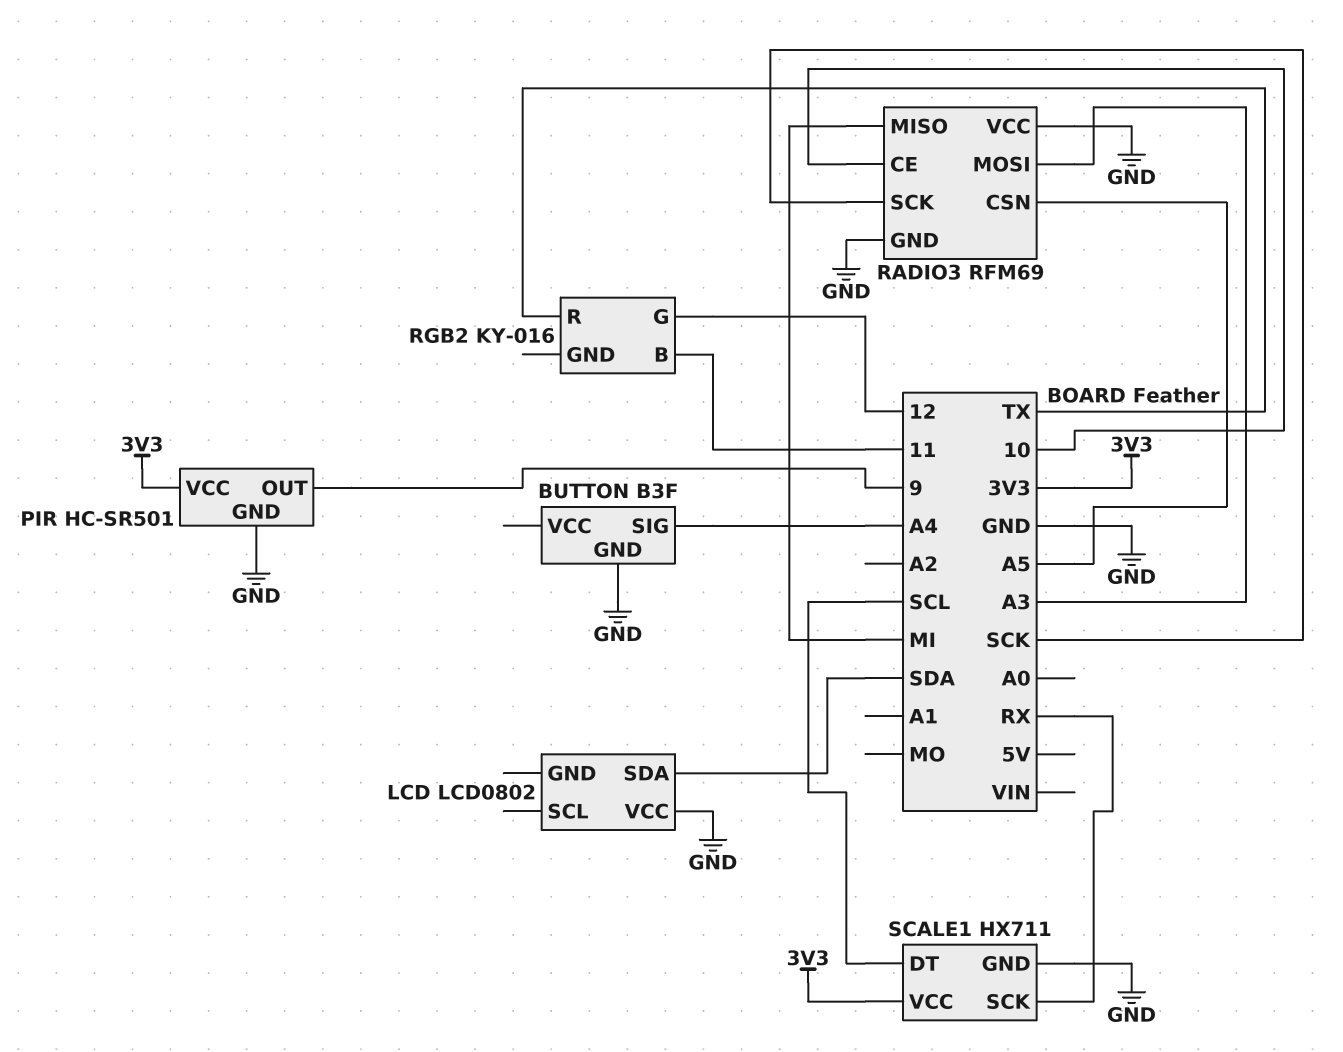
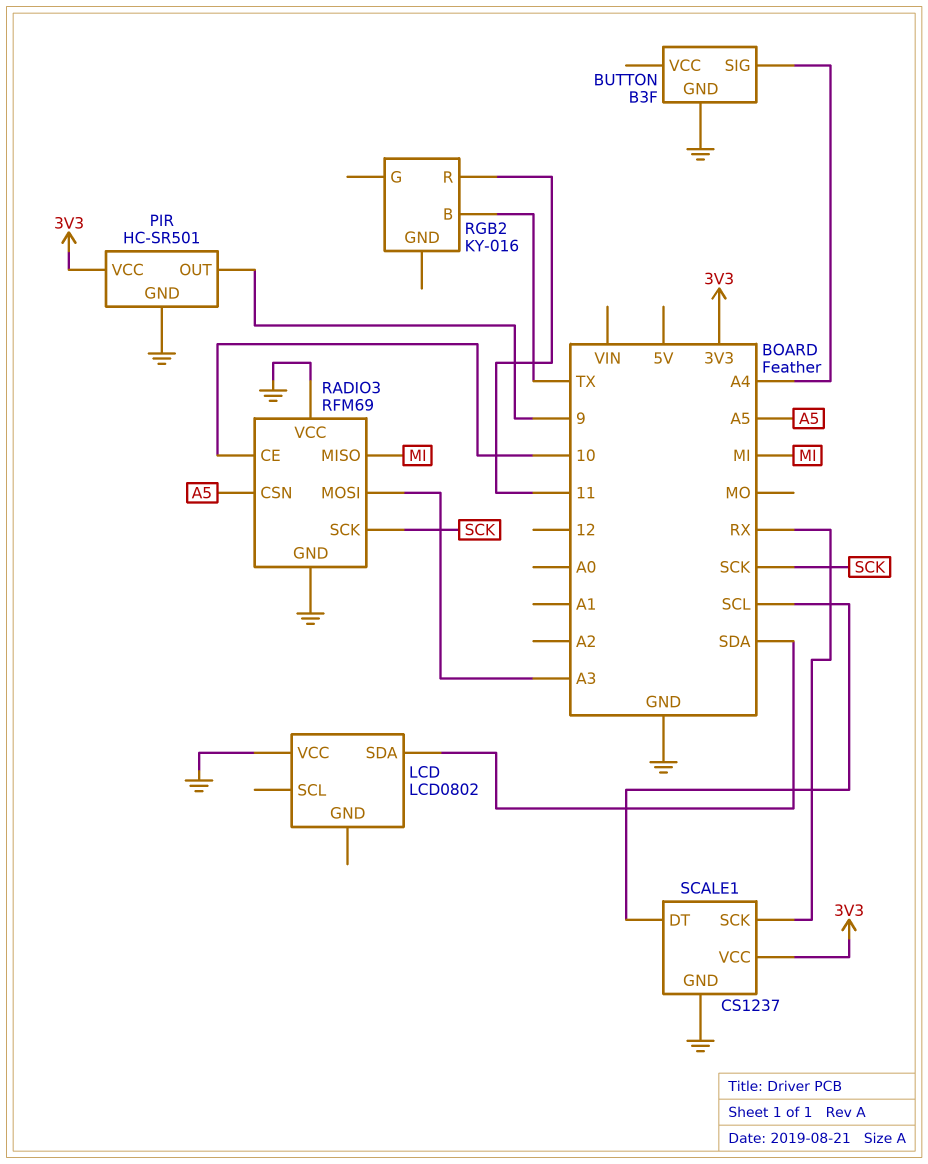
RGB2 pin B: 11 -> TX
RGB2 pin G: 12 -> none
RGB2 pin R: TX -> 11
SCALE1: HX711 -> CS1237

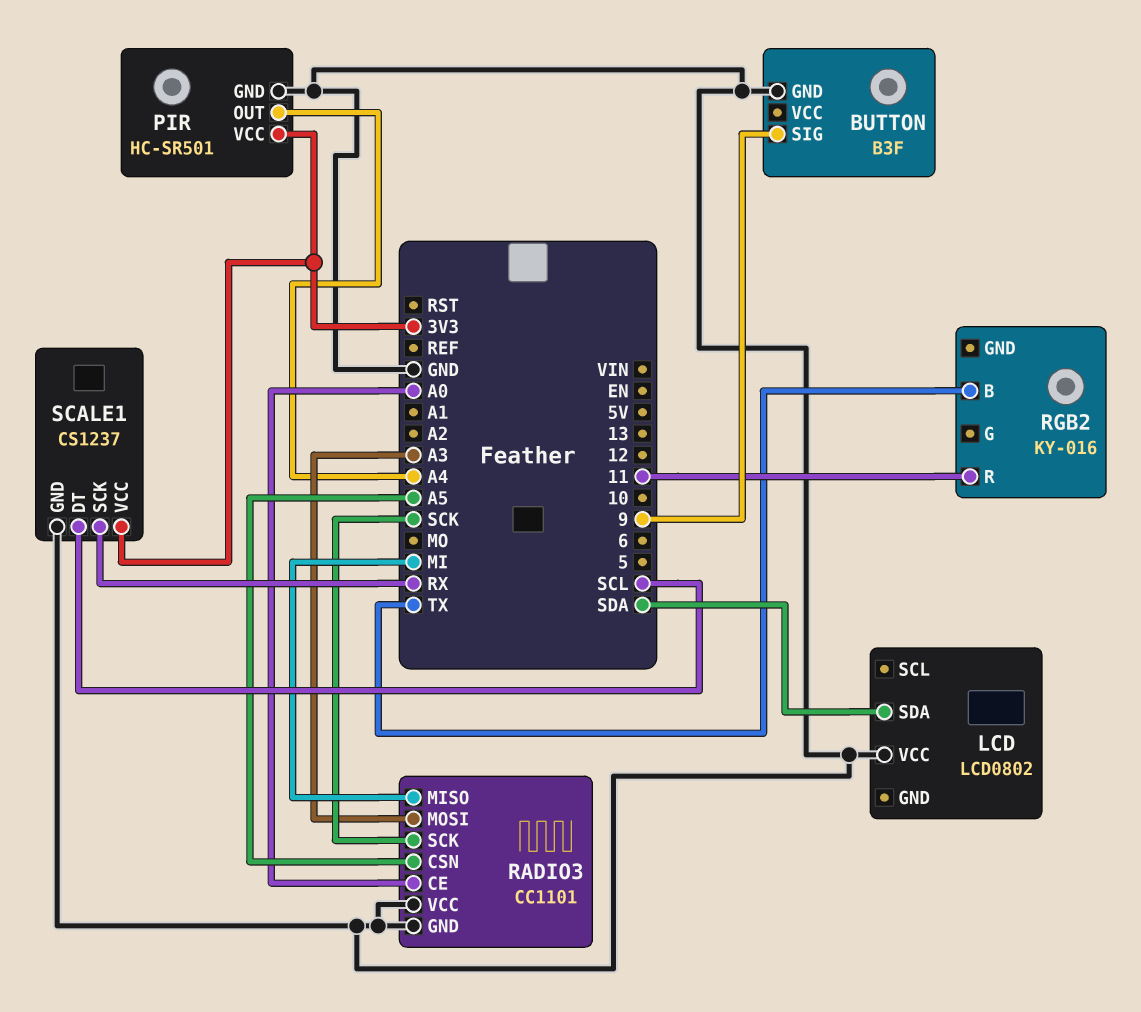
BUTTON pin SIG: A4 -> 9
PIR pin OUT: 9 -> A4
RADIO3: RFM69 -> CC1101
RADIO3 pin CE: 10 -> A0

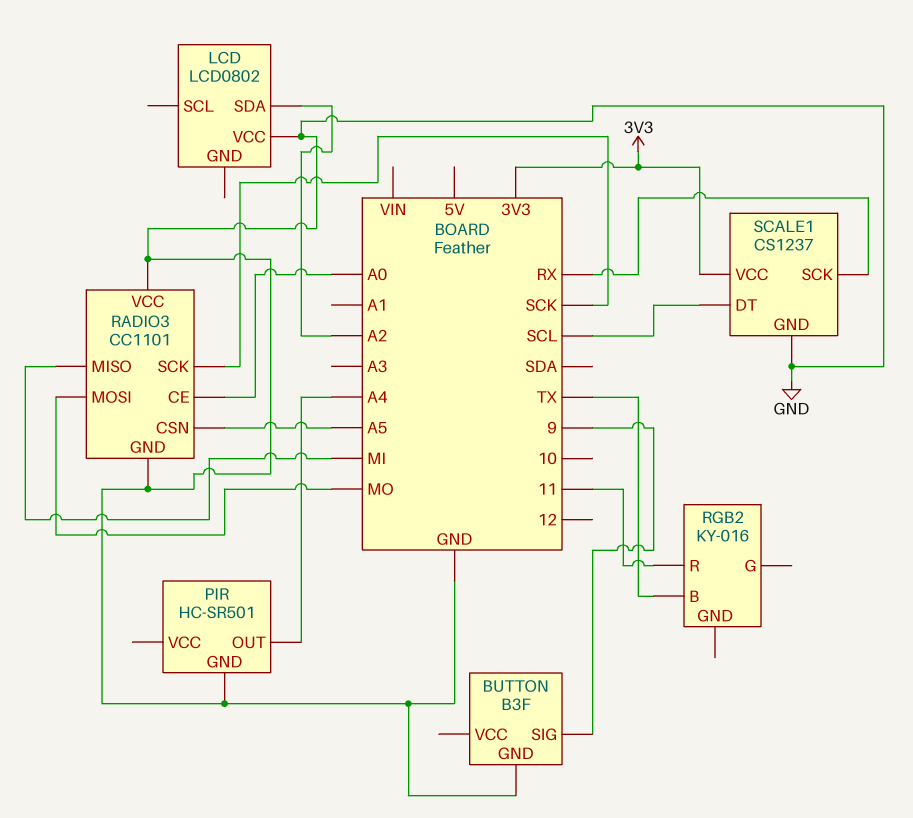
LCD pin SDA: SDA -> A2
PIR pin VCC: 3V3 -> none
RADIO3 pin MOSI: A3 -> MO

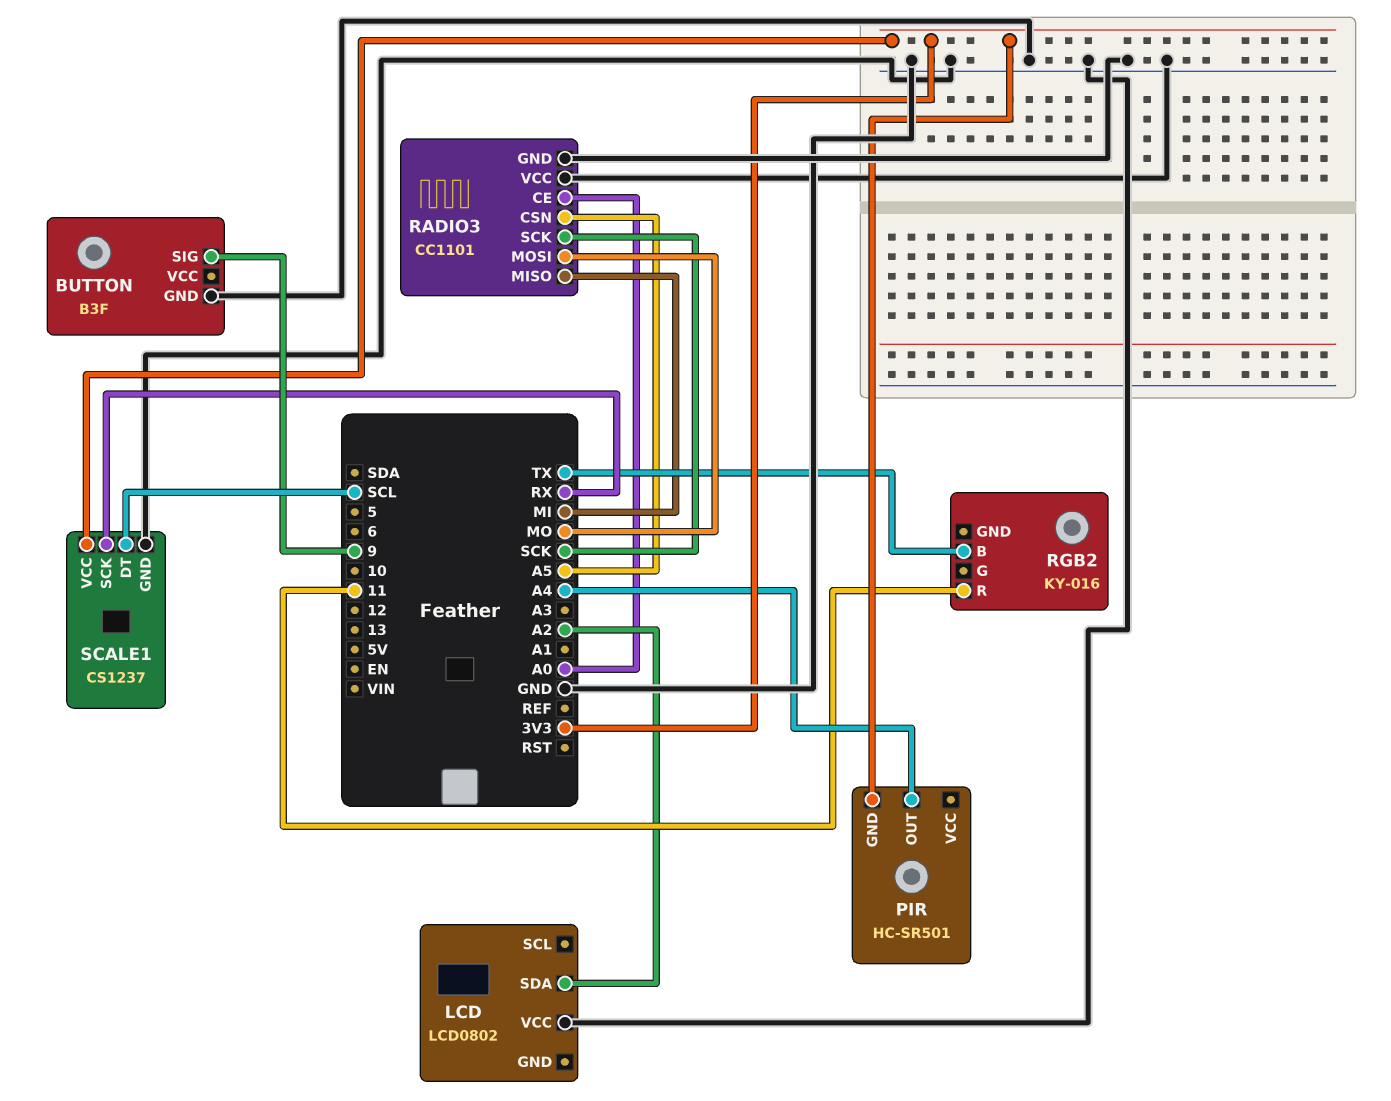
PIR pin GND: GND -> 3V3

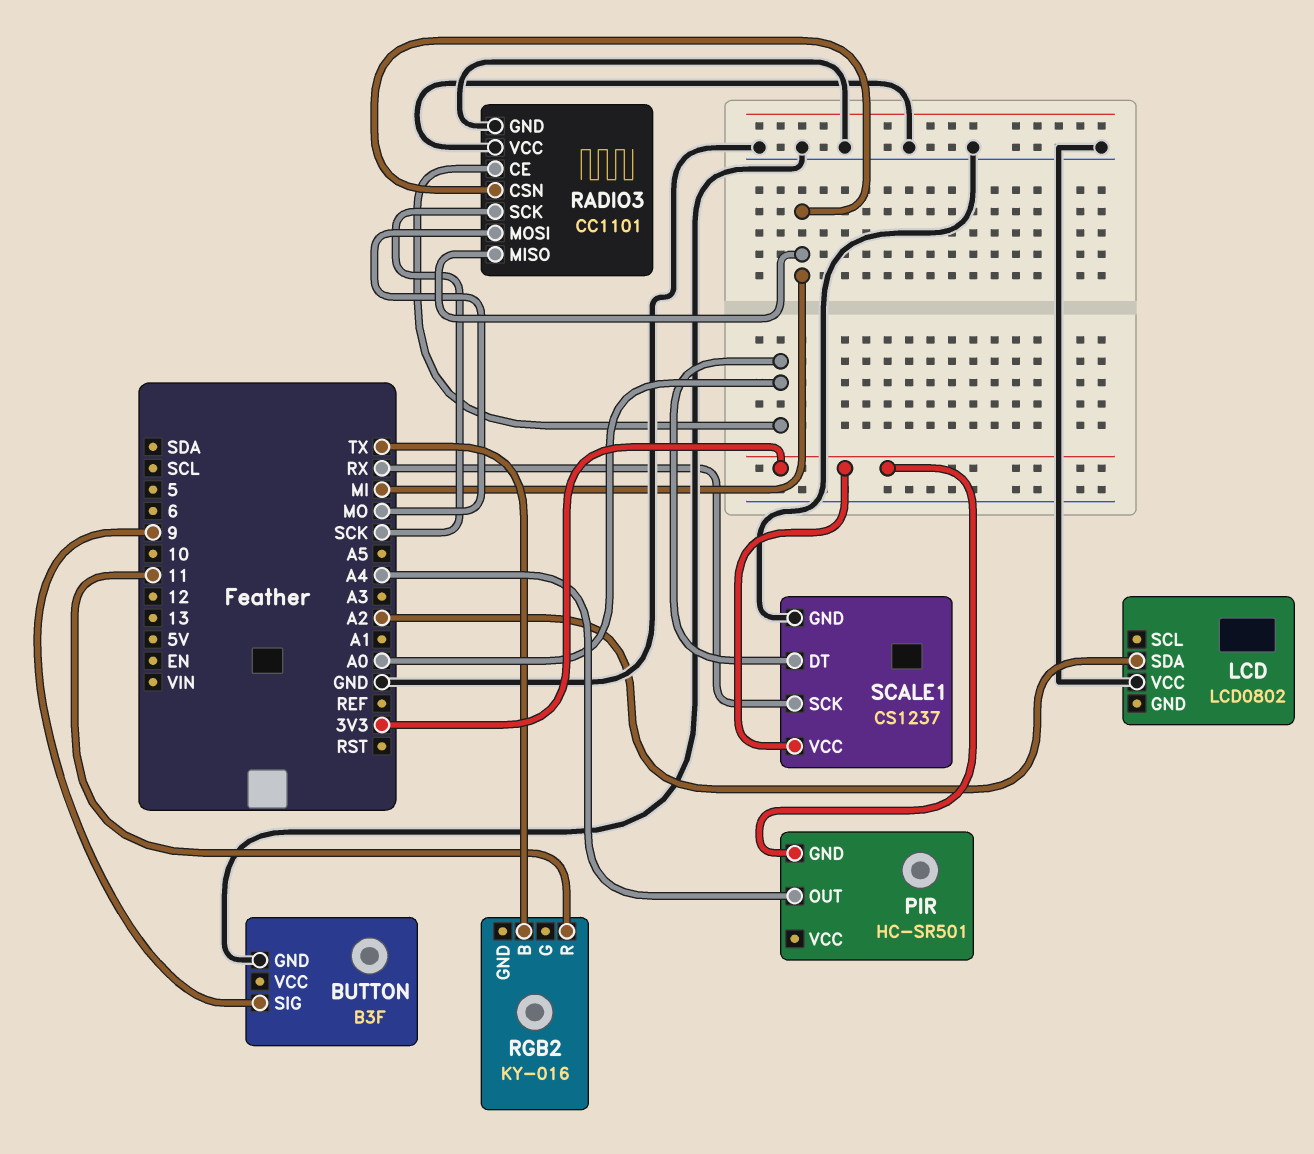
RADIO3 pin CSN: A5 -> MI
SCALE1 pin DT: SCL -> A0

